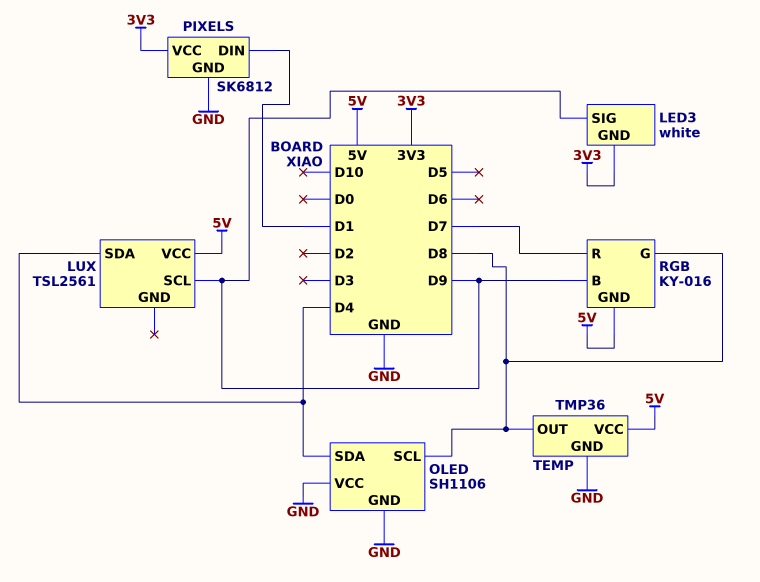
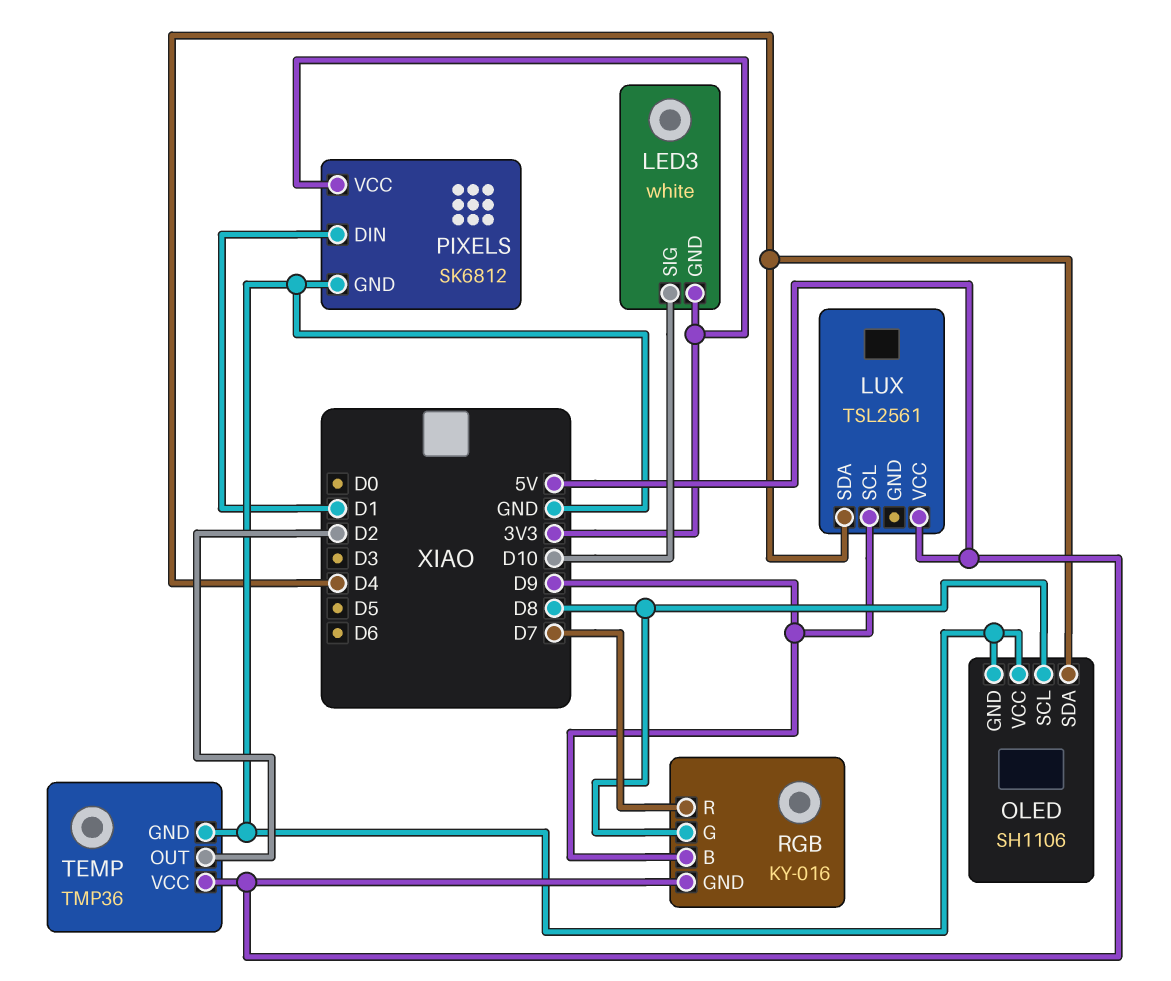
LED3 pin SIG: D9 -> D10
TEMP pin OUT: D8 -> D2

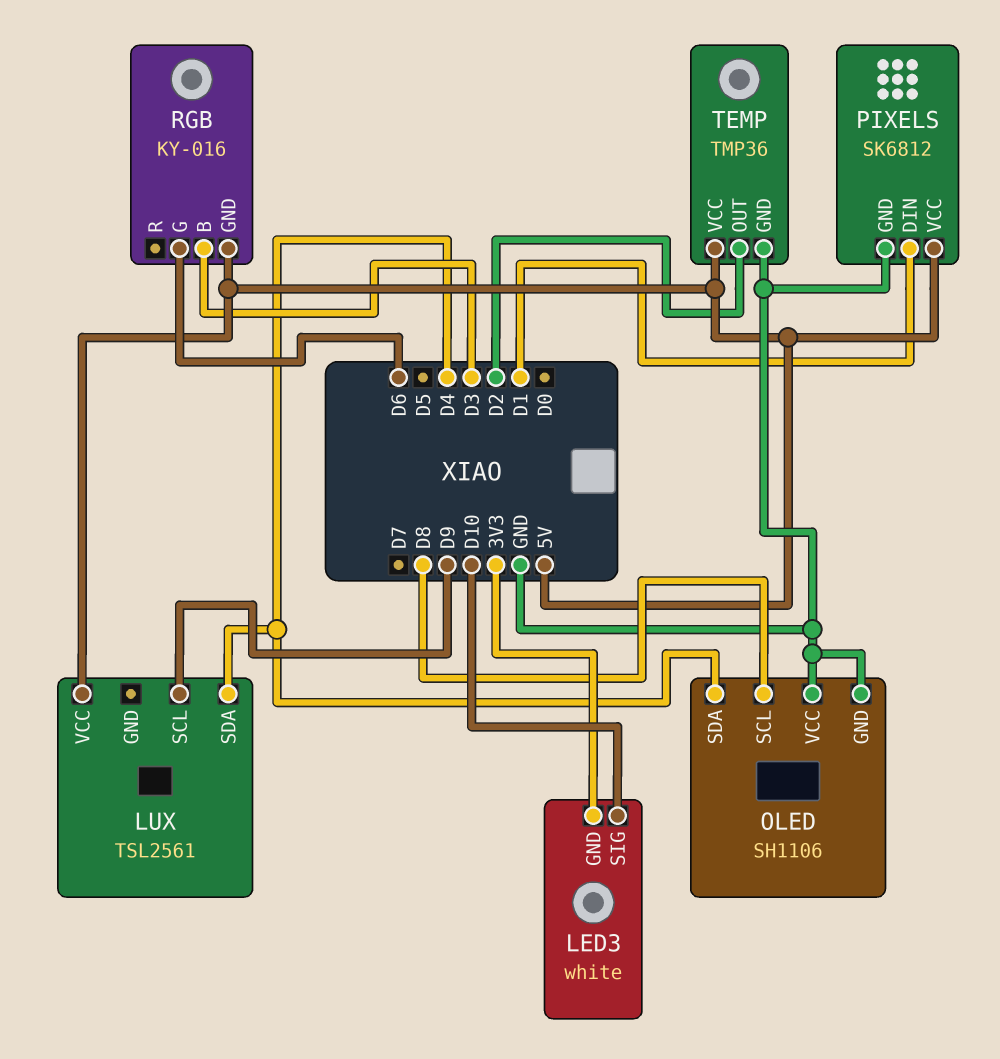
PIXELS pin VCC: 3V3 -> 5V
RGB pin B: D9 -> D3
RGB pin G: D8 -> D6
RGB pin R: D7 -> none

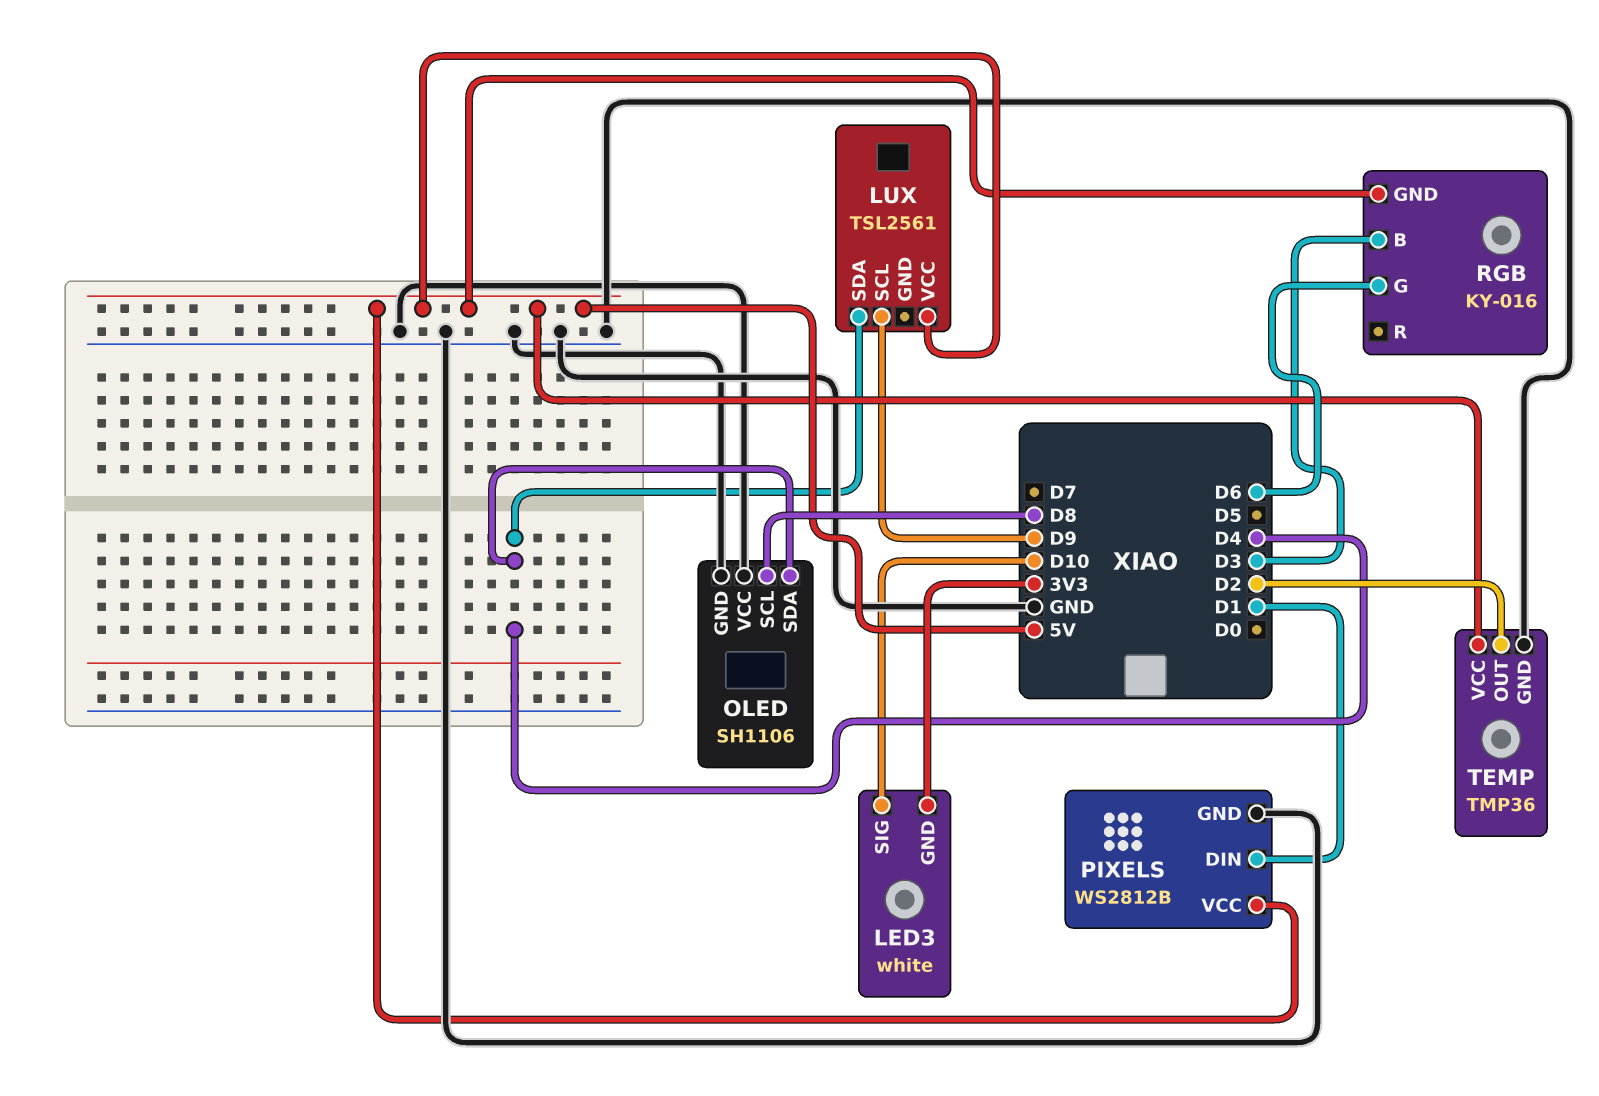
PIXELS: SK6812 -> WS2812B

